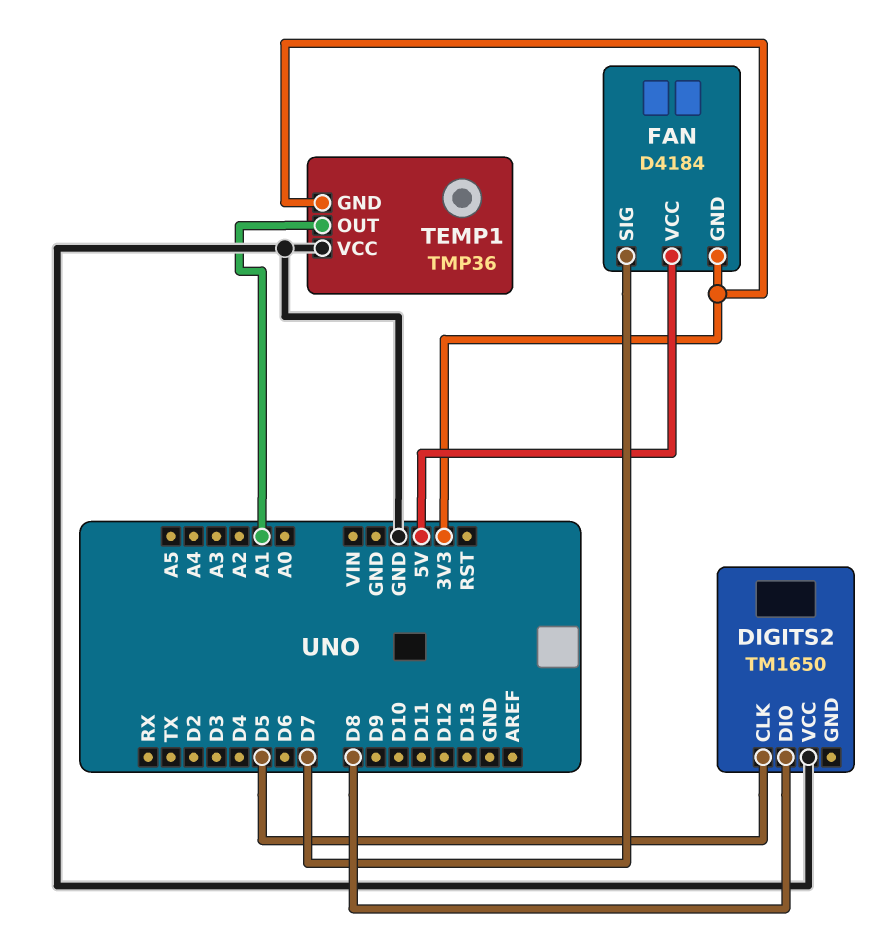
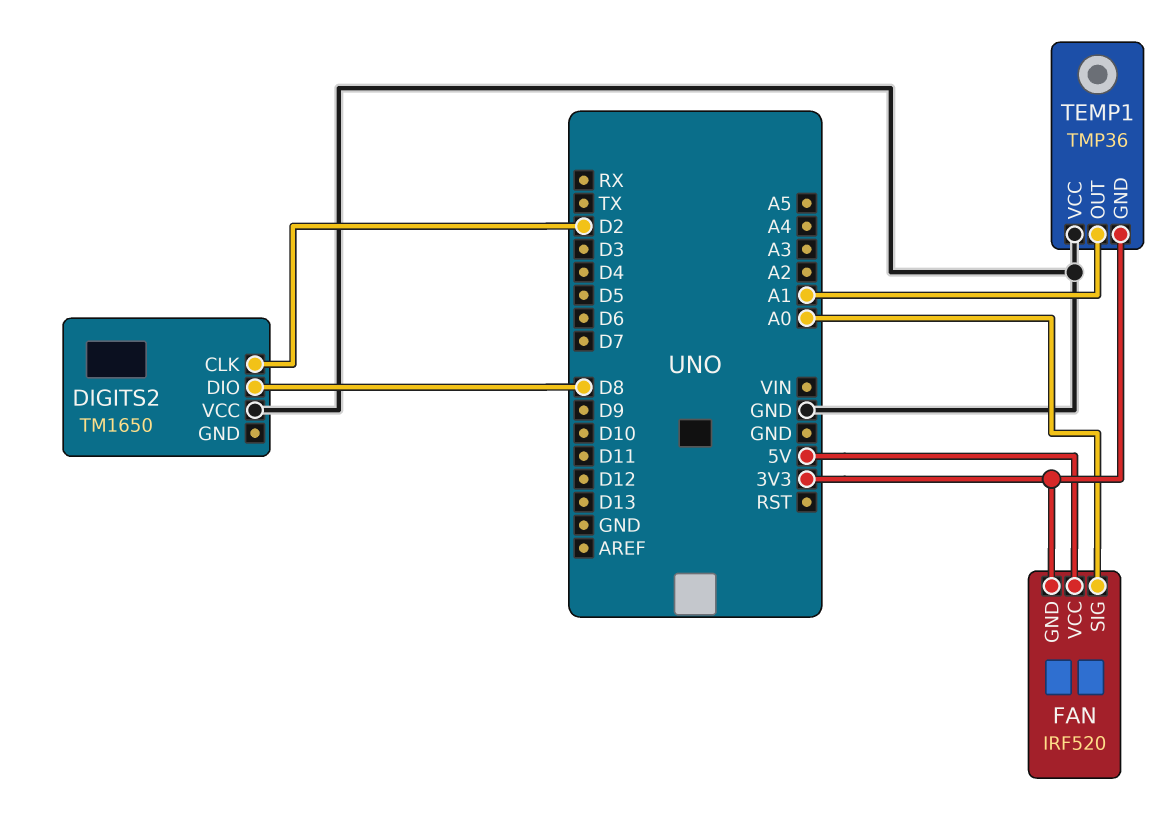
DIGITS2 pin CLK: D5 -> D2
FAN: D4184 -> IRF520
FAN pin SIG: D7 -> A0

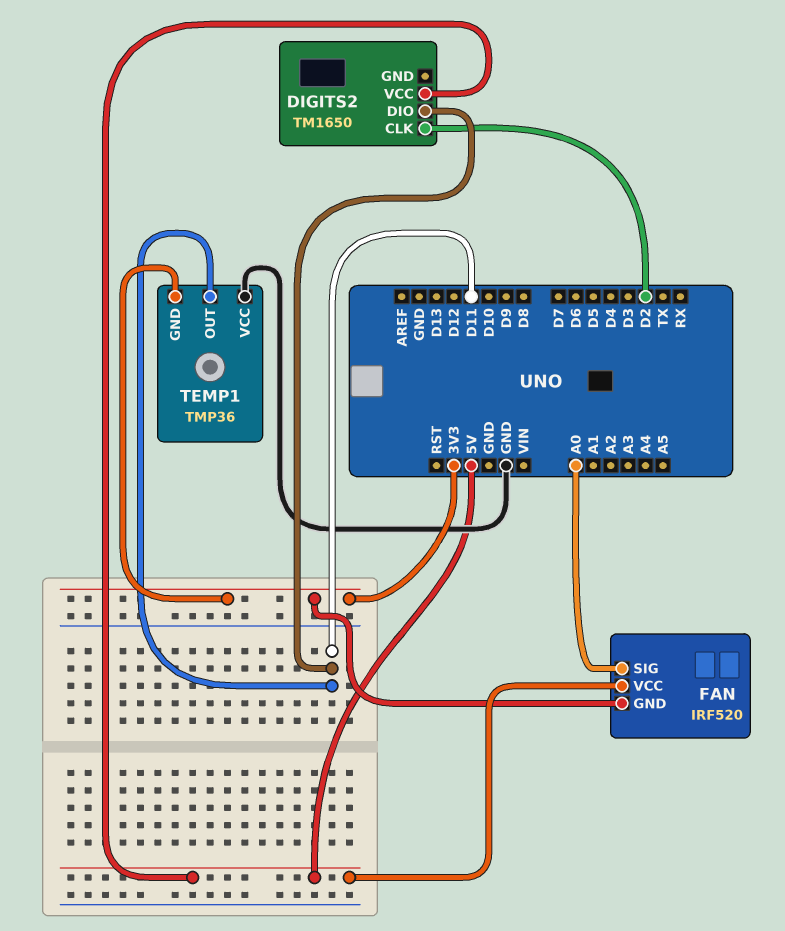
DIGITS2 pin DIO: D8 -> D11
DIGITS2 pin VCC: GND -> 5V
TEMP1 pin OUT: A1 -> D11

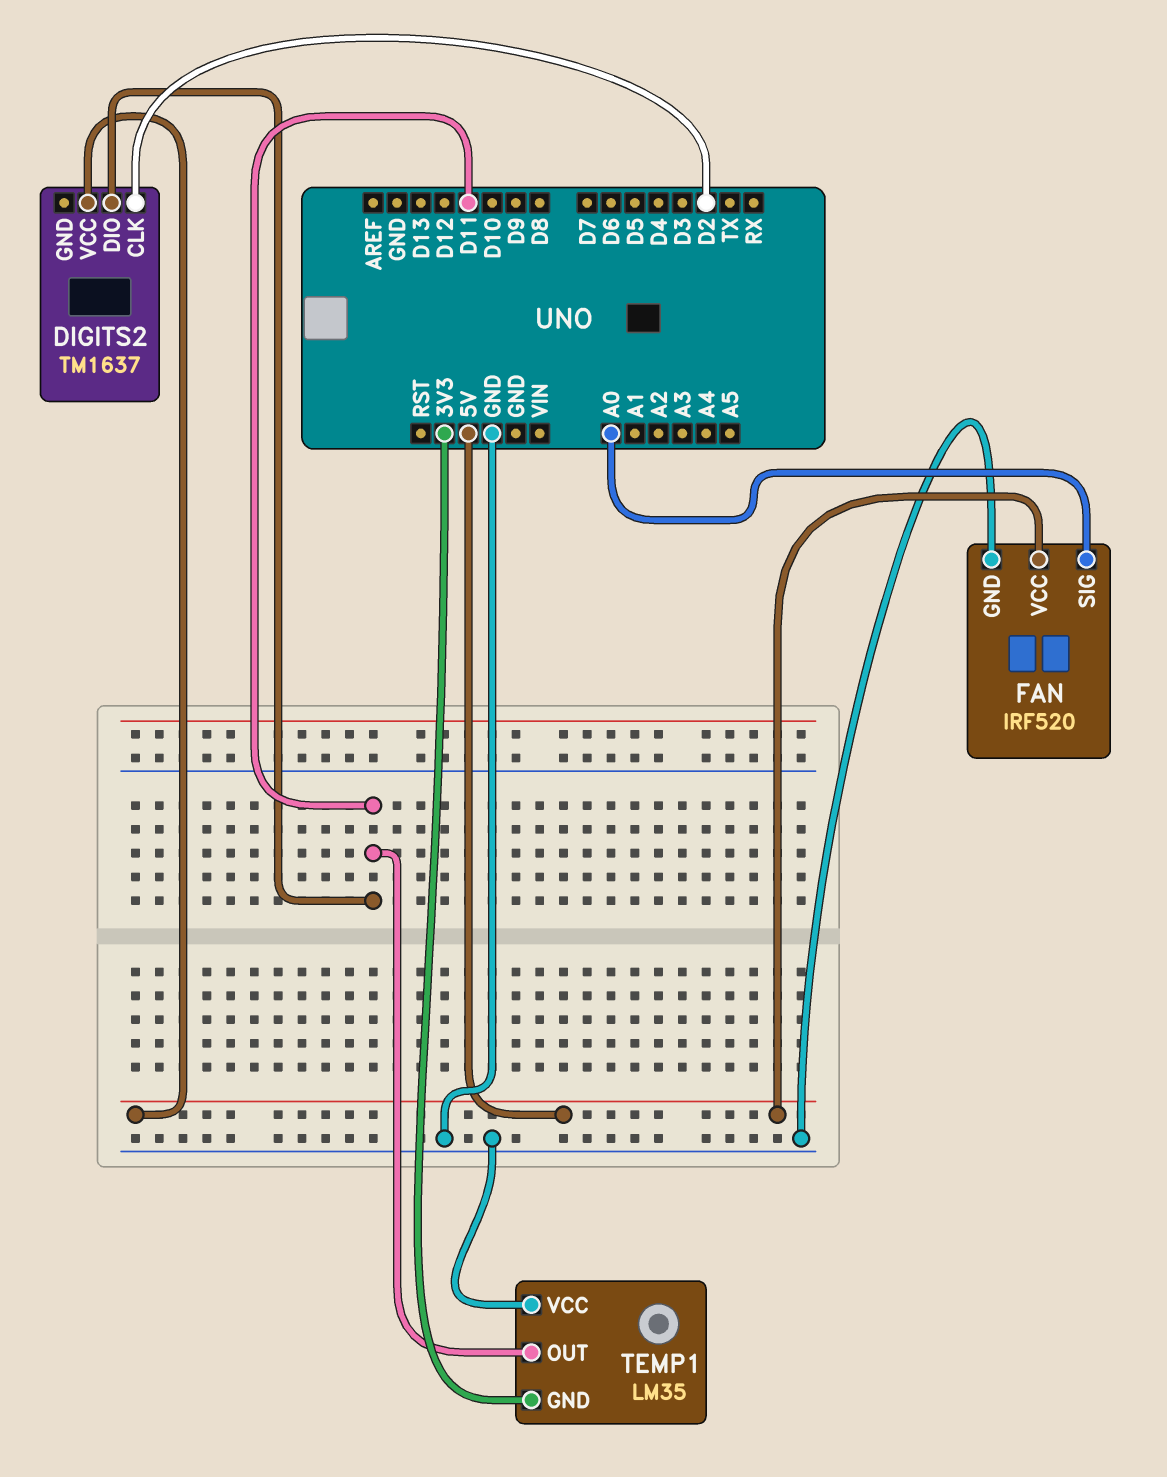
DIGITS2: TM1650 -> TM1637
FAN pin GND: 3V3 -> GND
TEMP1: TMP36 -> LM35

